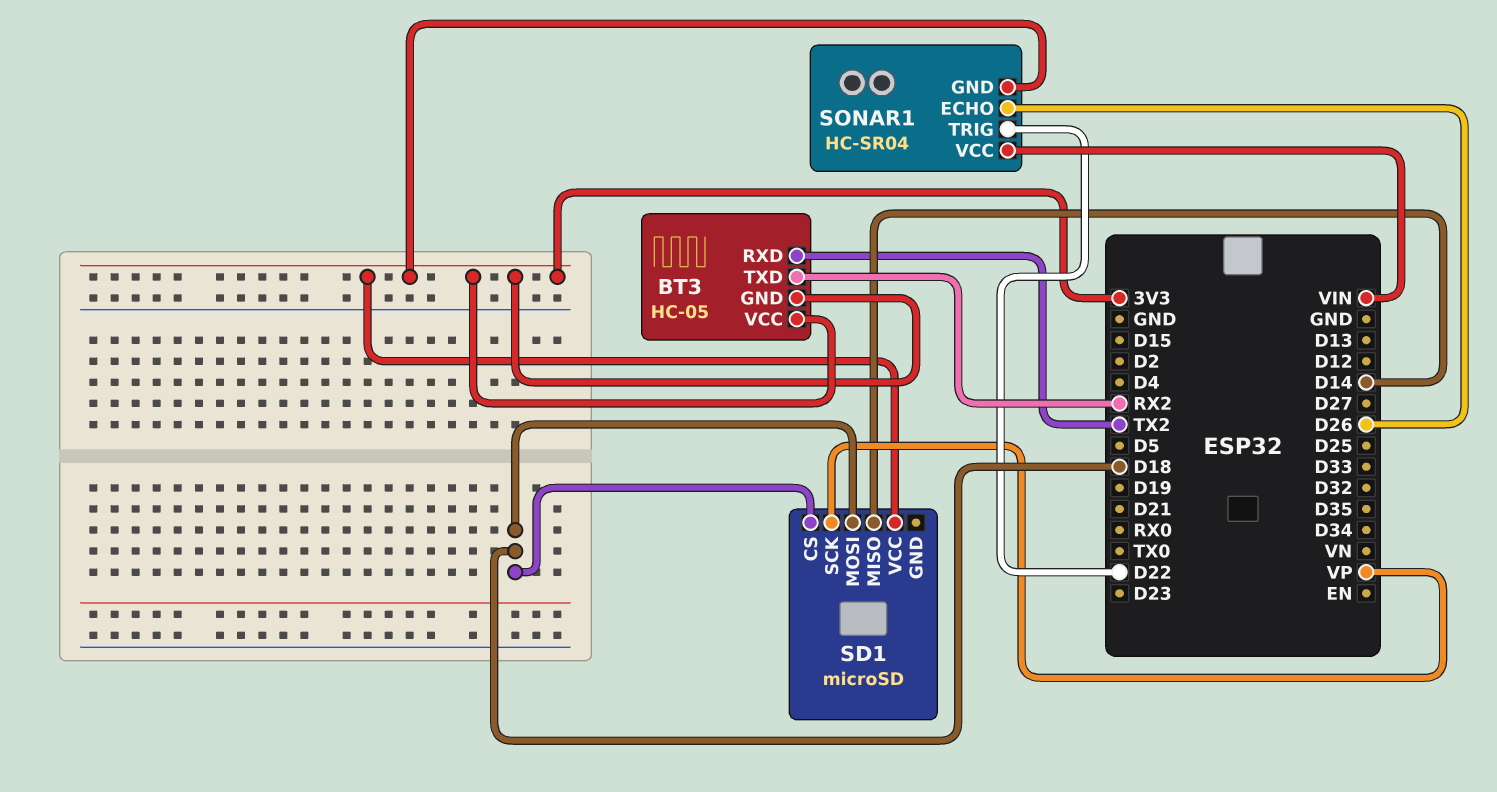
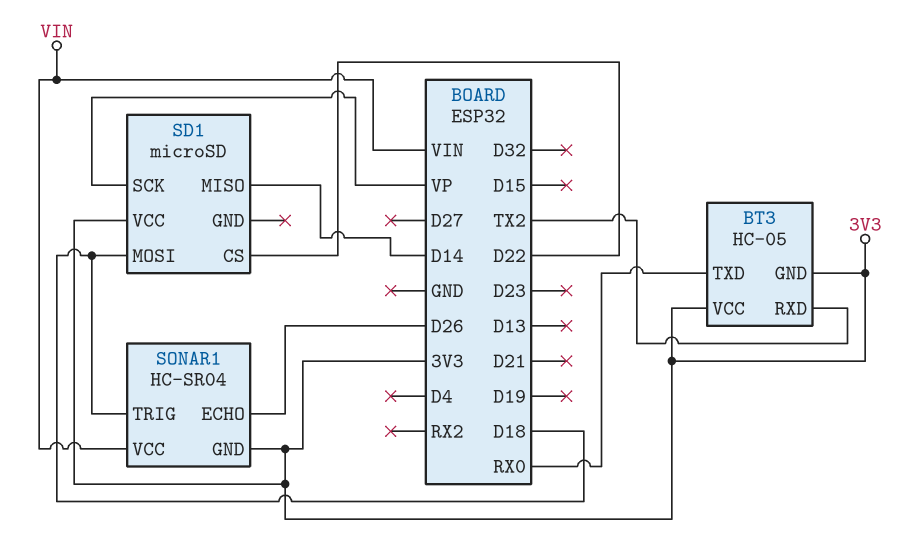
BT3 pin TXD: RX2 -> RX0
SD1 pin CS: D18 -> D22
SONAR1 pin TRIG: D22 -> D18

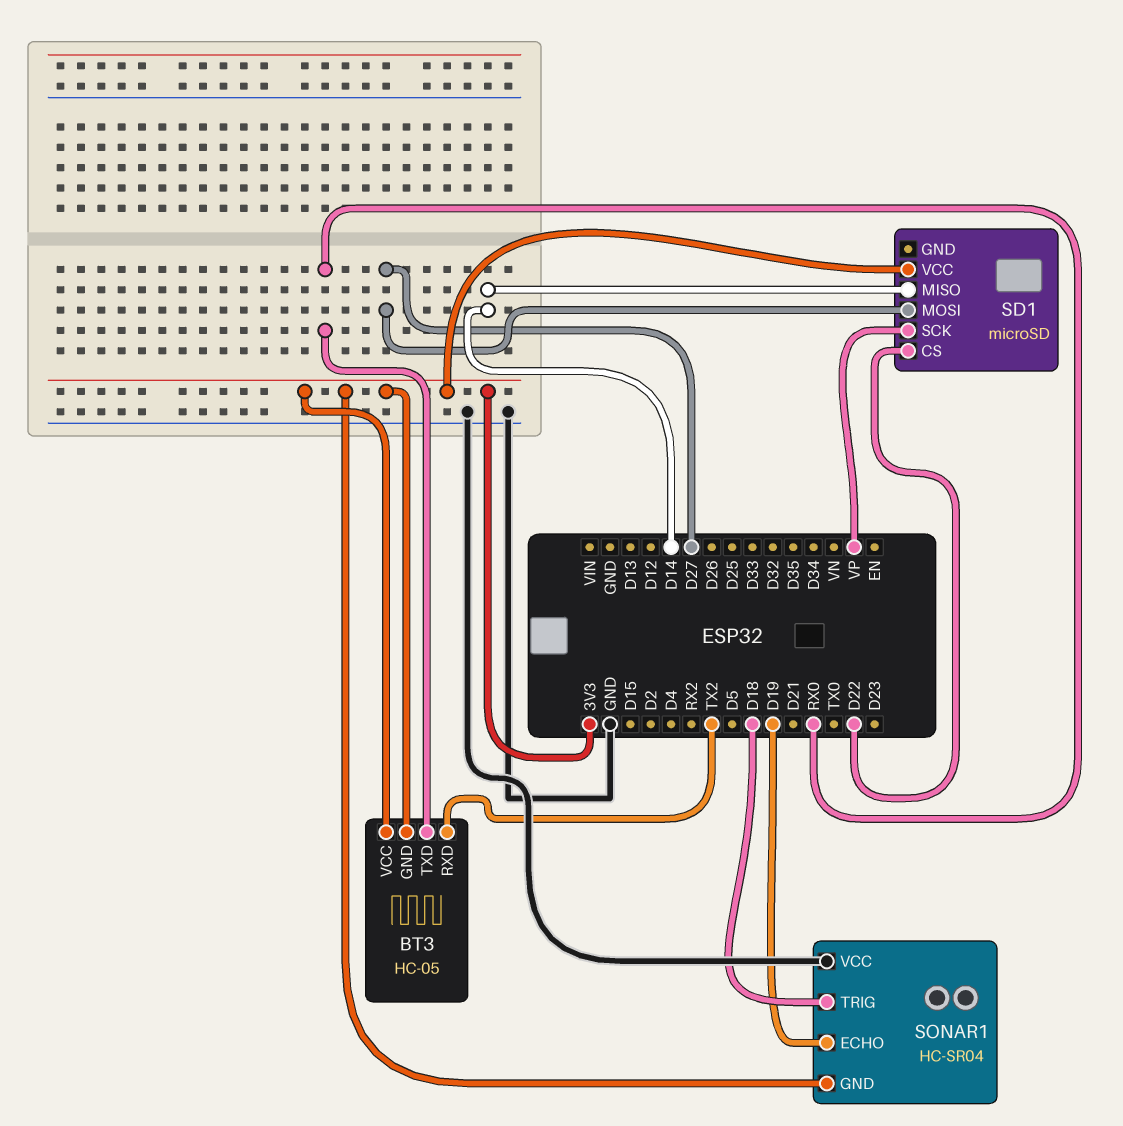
SD1 pin MOSI: D18 -> D27
SONAR1 pin ECHO: D26 -> D19
SONAR1 pin VCC: VIN -> GND

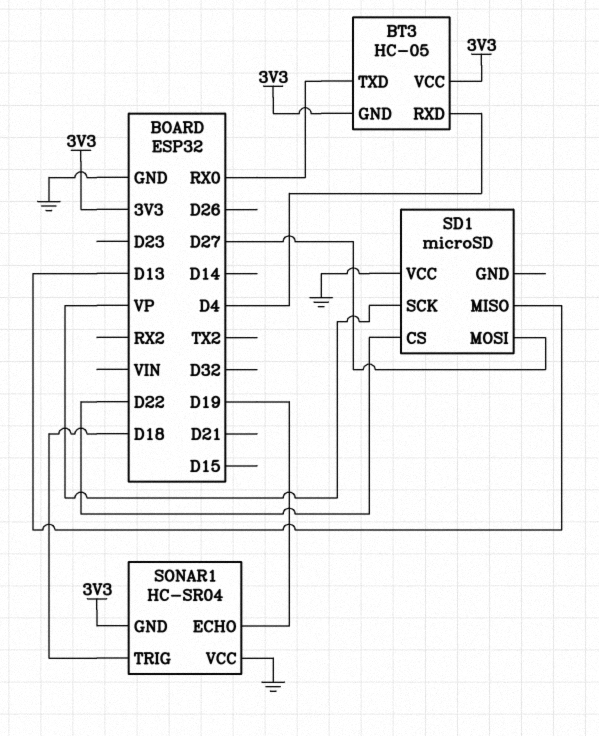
BT3 pin RXD: TX2 -> D4
SD1 pin MISO: D14 -> D13
SD1 pin VCC: 3V3 -> GND

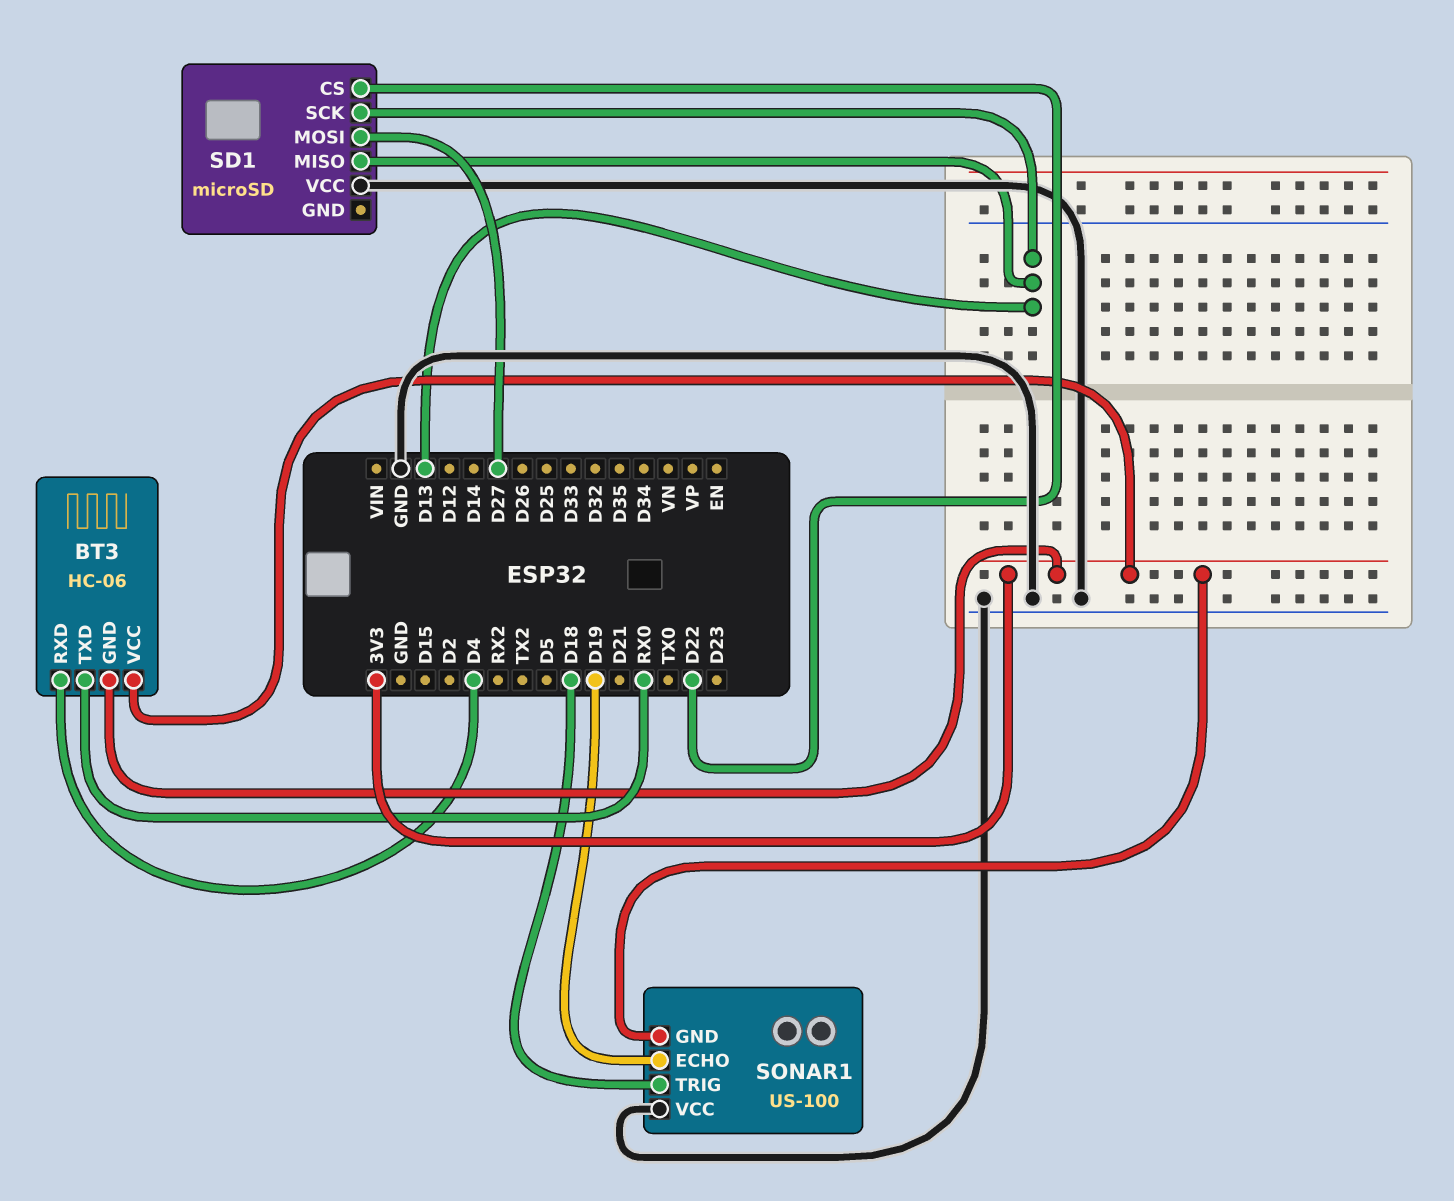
BT3: HC-05 -> HC-06
SD1 pin SCK: VP -> D13
SONAR1: HC-SR04 -> US-100

